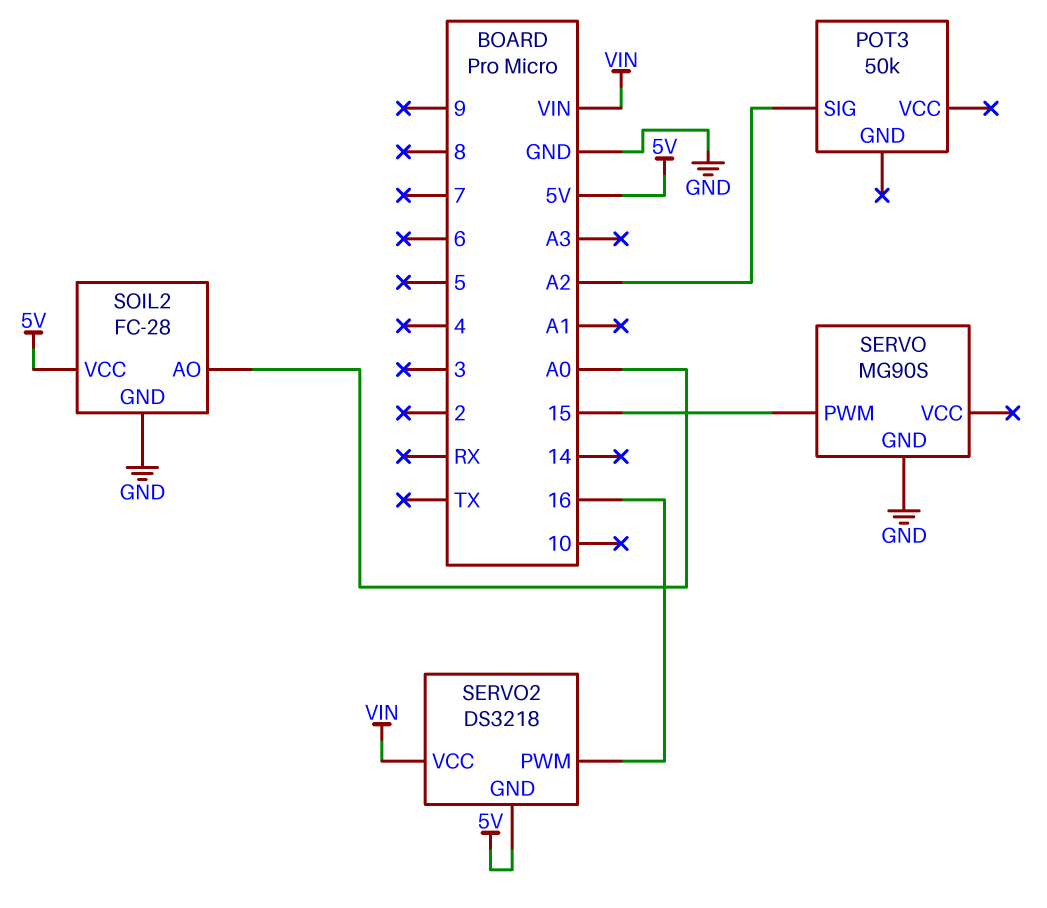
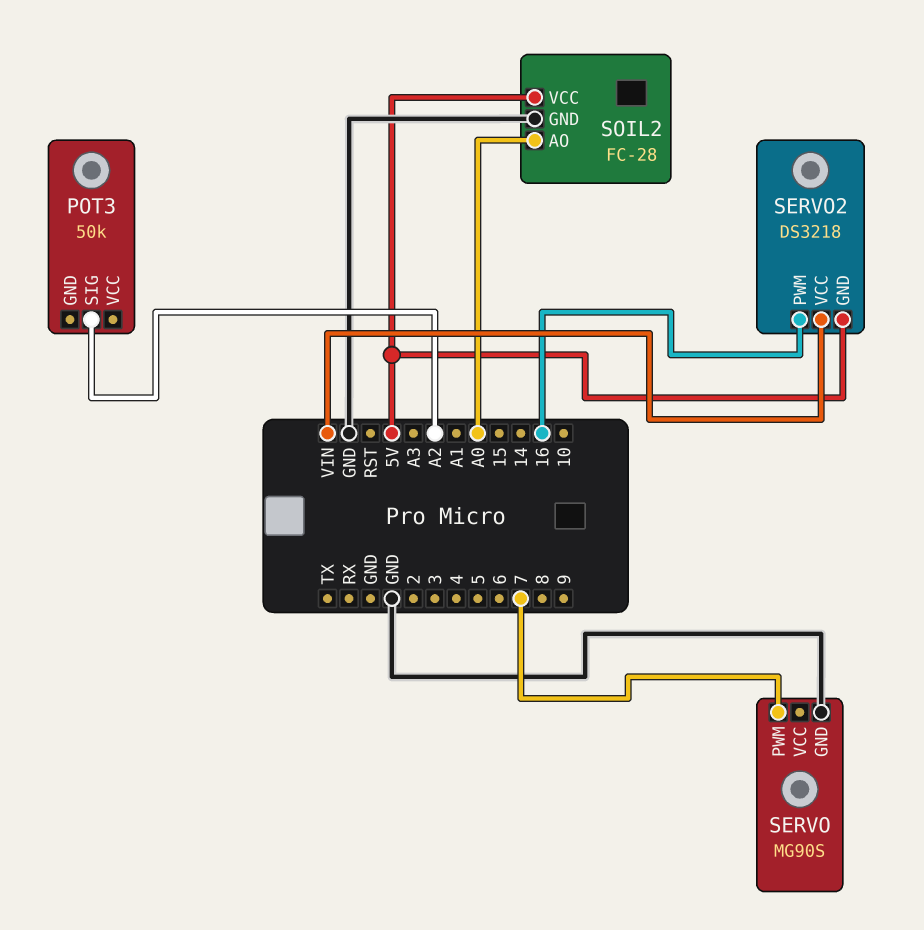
SERVO pin PWM: 15 -> 7

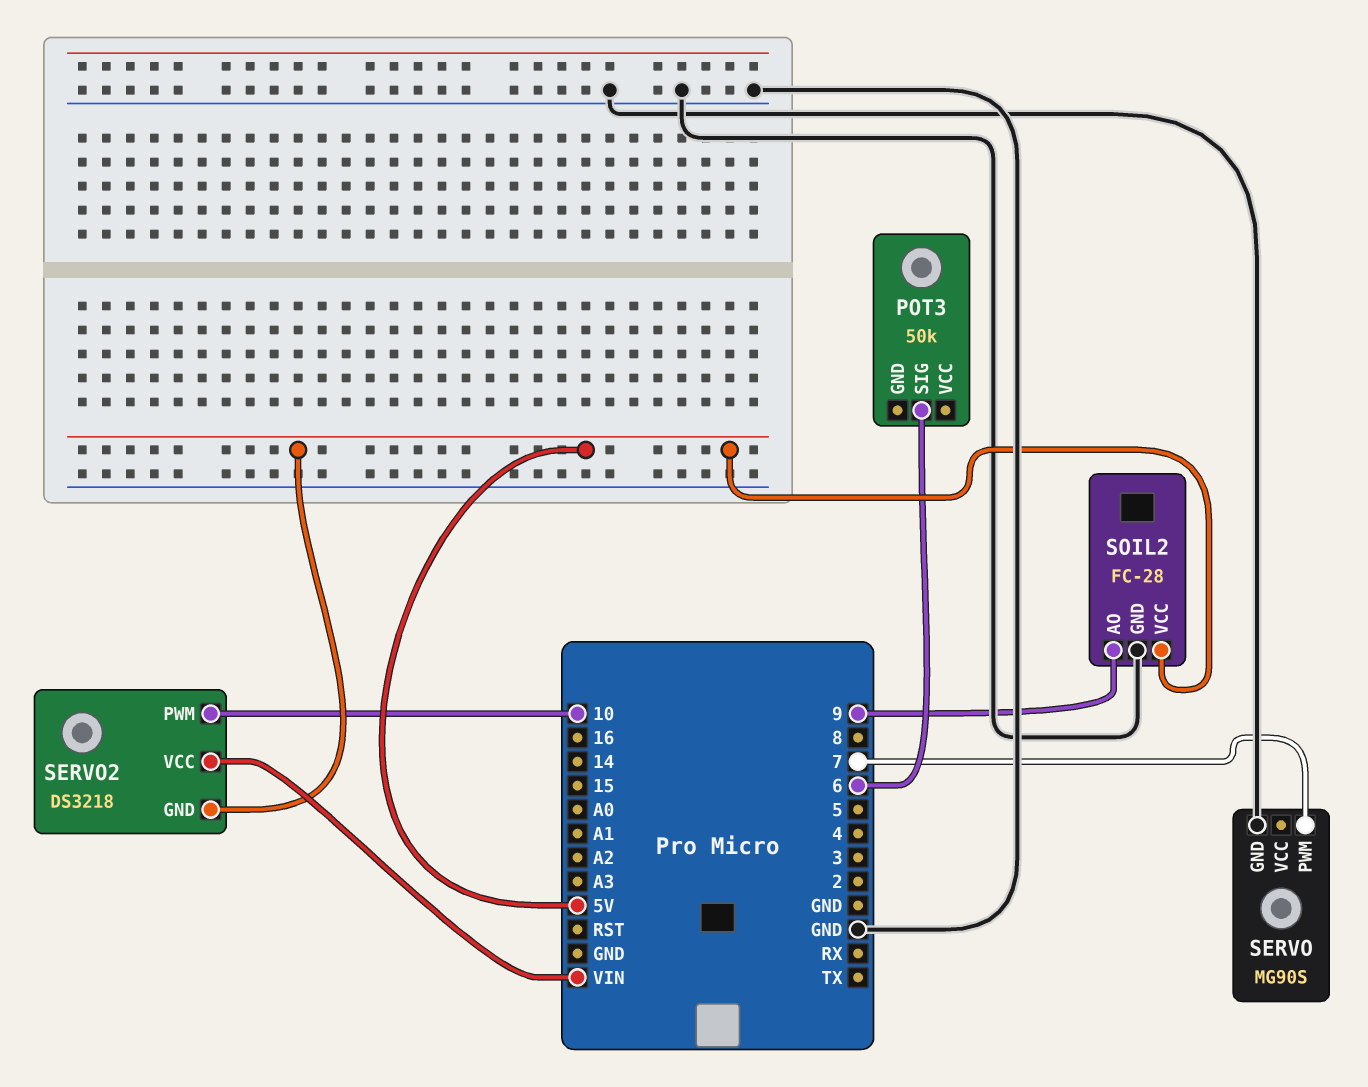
POT3 pin SIG: A2 -> 6
SERVO2 pin PWM: 16 -> 10
SOIL2 pin AO: A0 -> 9

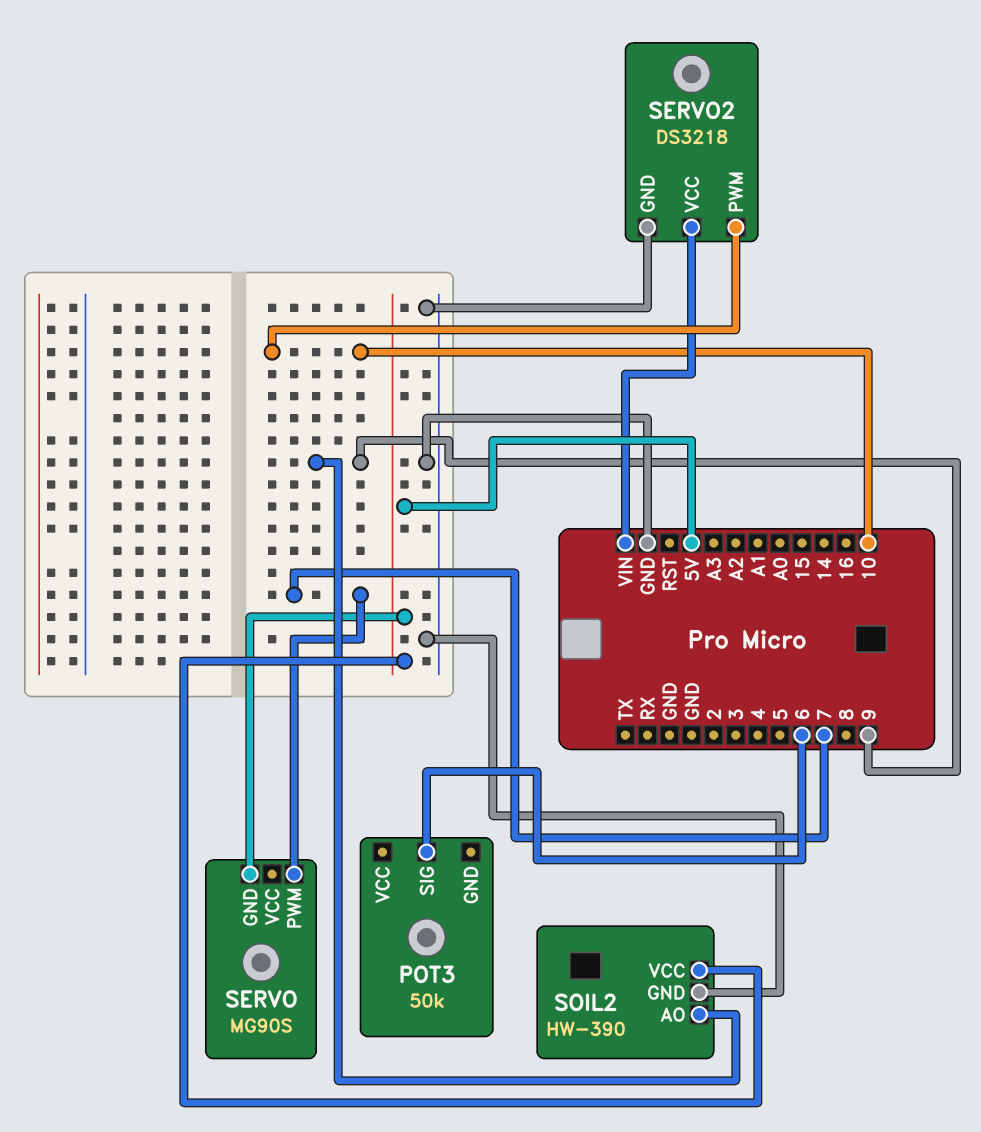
SERVO pin GND: GND -> 5V
SERVO2 pin GND: 5V -> GND
SOIL2: FC-28 -> HW-390

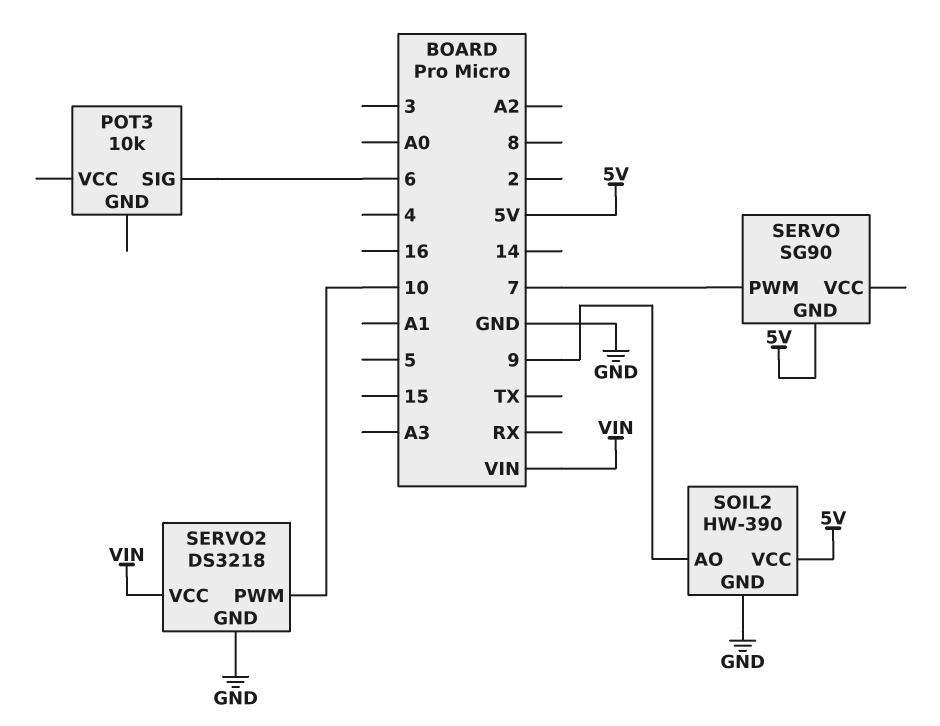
POT3: 50k -> 10k
SERVO: MG90S -> SG90

